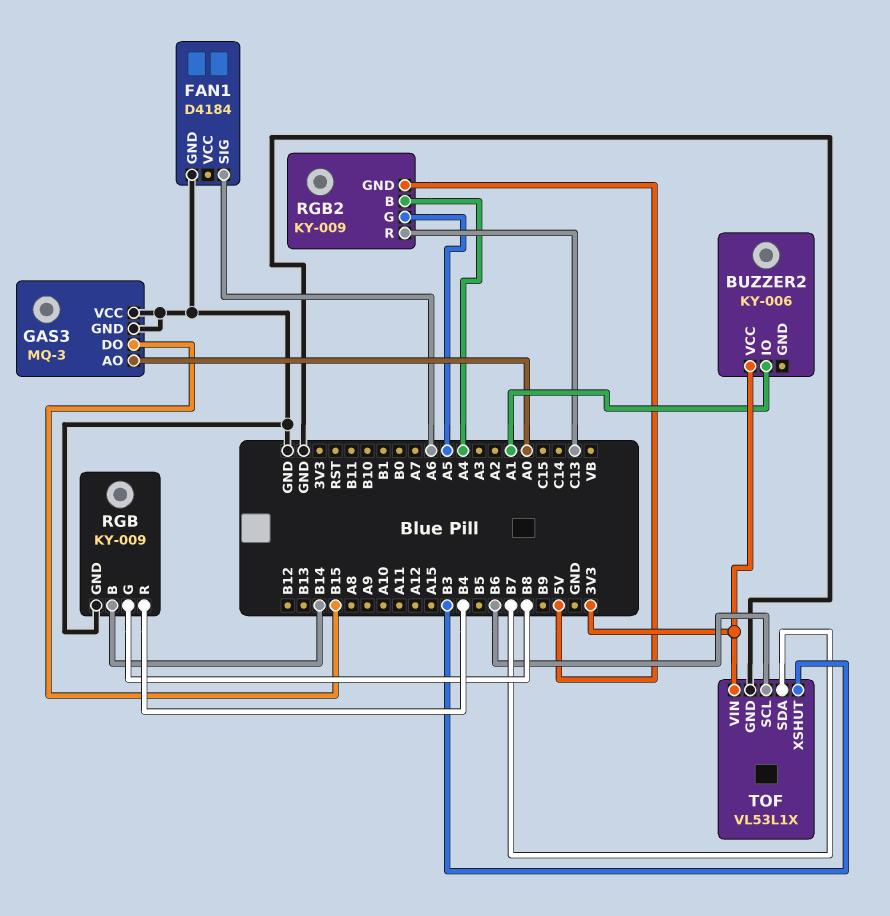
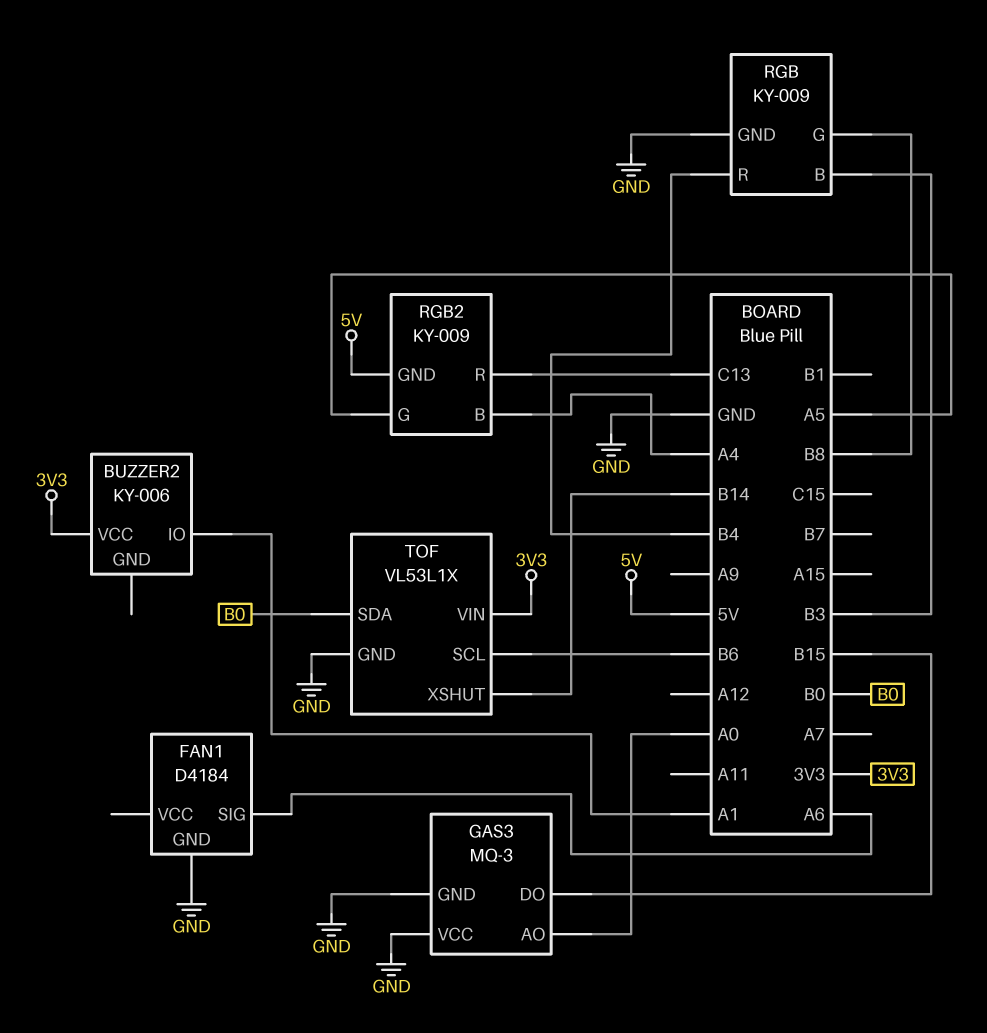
RGB pin B: B14 -> B3
TOF pin SDA: B7 -> B0
TOF pin XSHUT: B3 -> B14

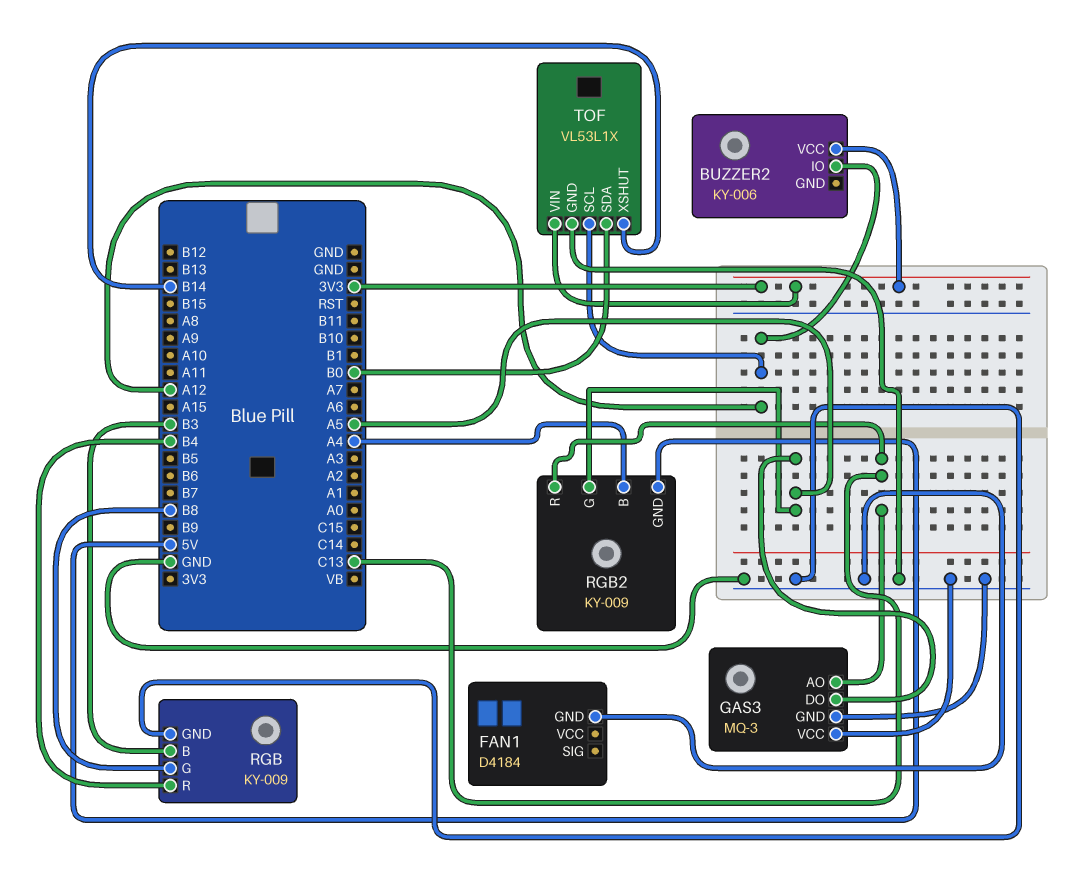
BUZZER2 pin IO: A1 -> A12
FAN1 pin SIG: A6 -> none
GAS3 pin AO: A0 -> C13
GAS3 pin DO: B15 -> A5
TOF pin SCL: B6 -> A12

